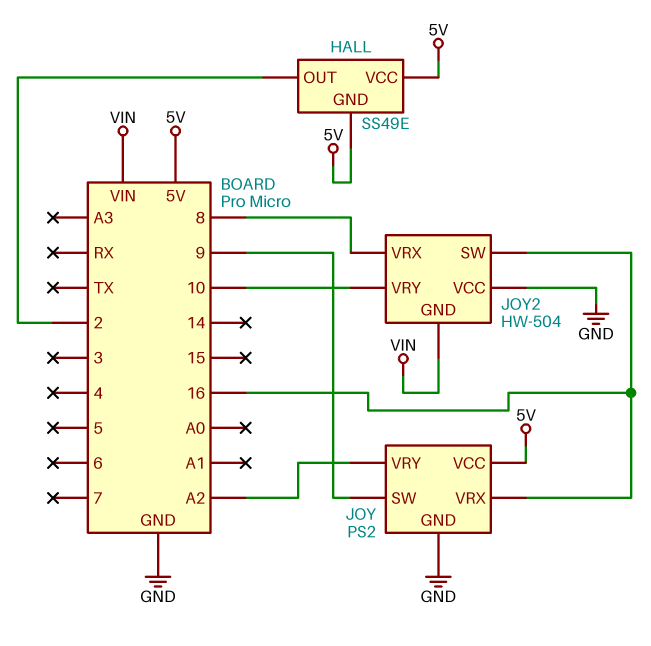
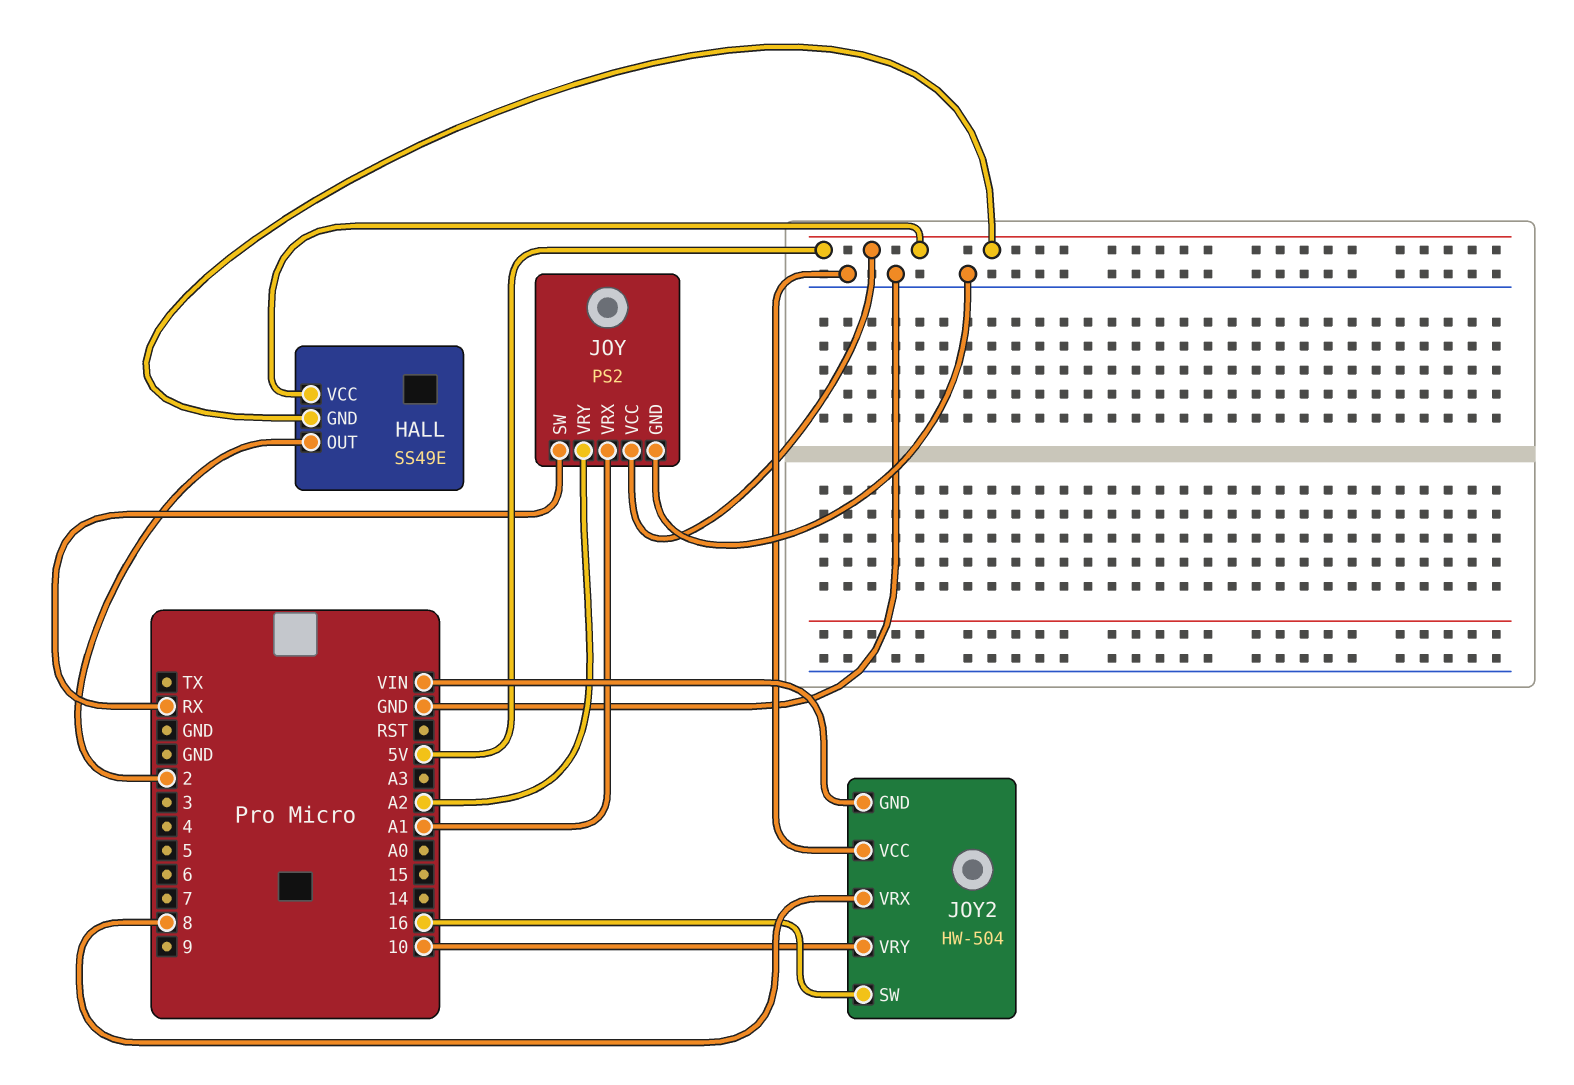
JOY pin SW: 9 -> RX
JOY pin VRX: 16 -> A1

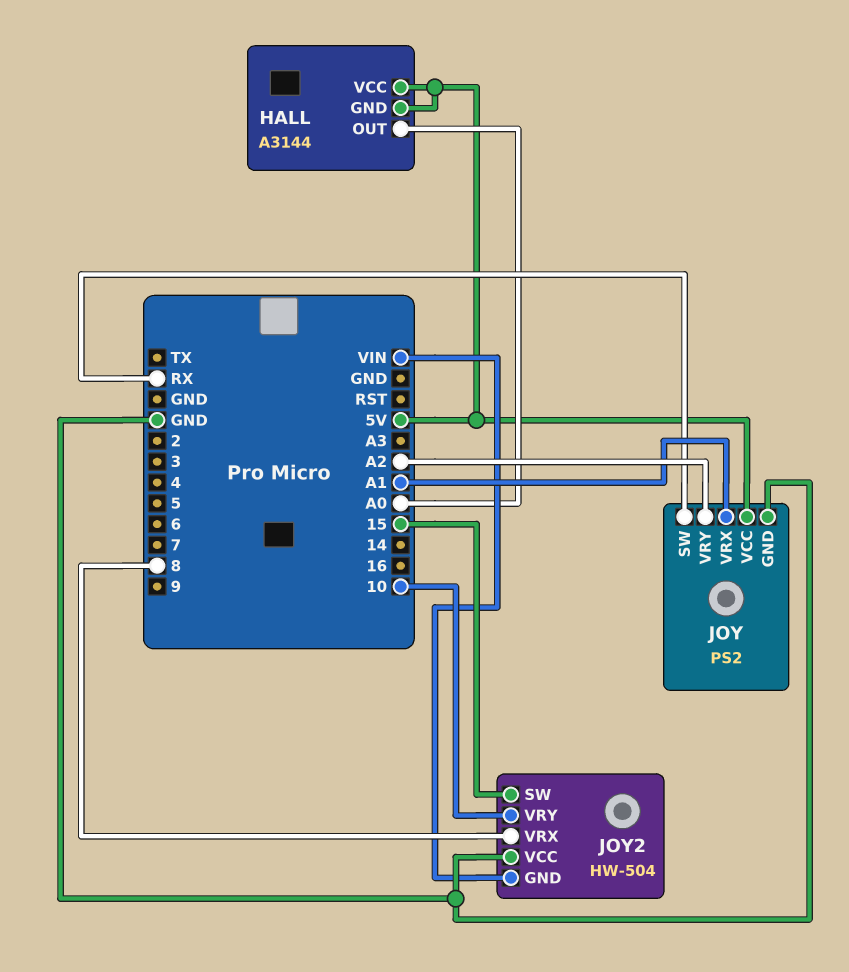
HALL: SS49E -> A3144
HALL pin OUT: 2 -> A0
JOY2 pin SW: 16 -> 15

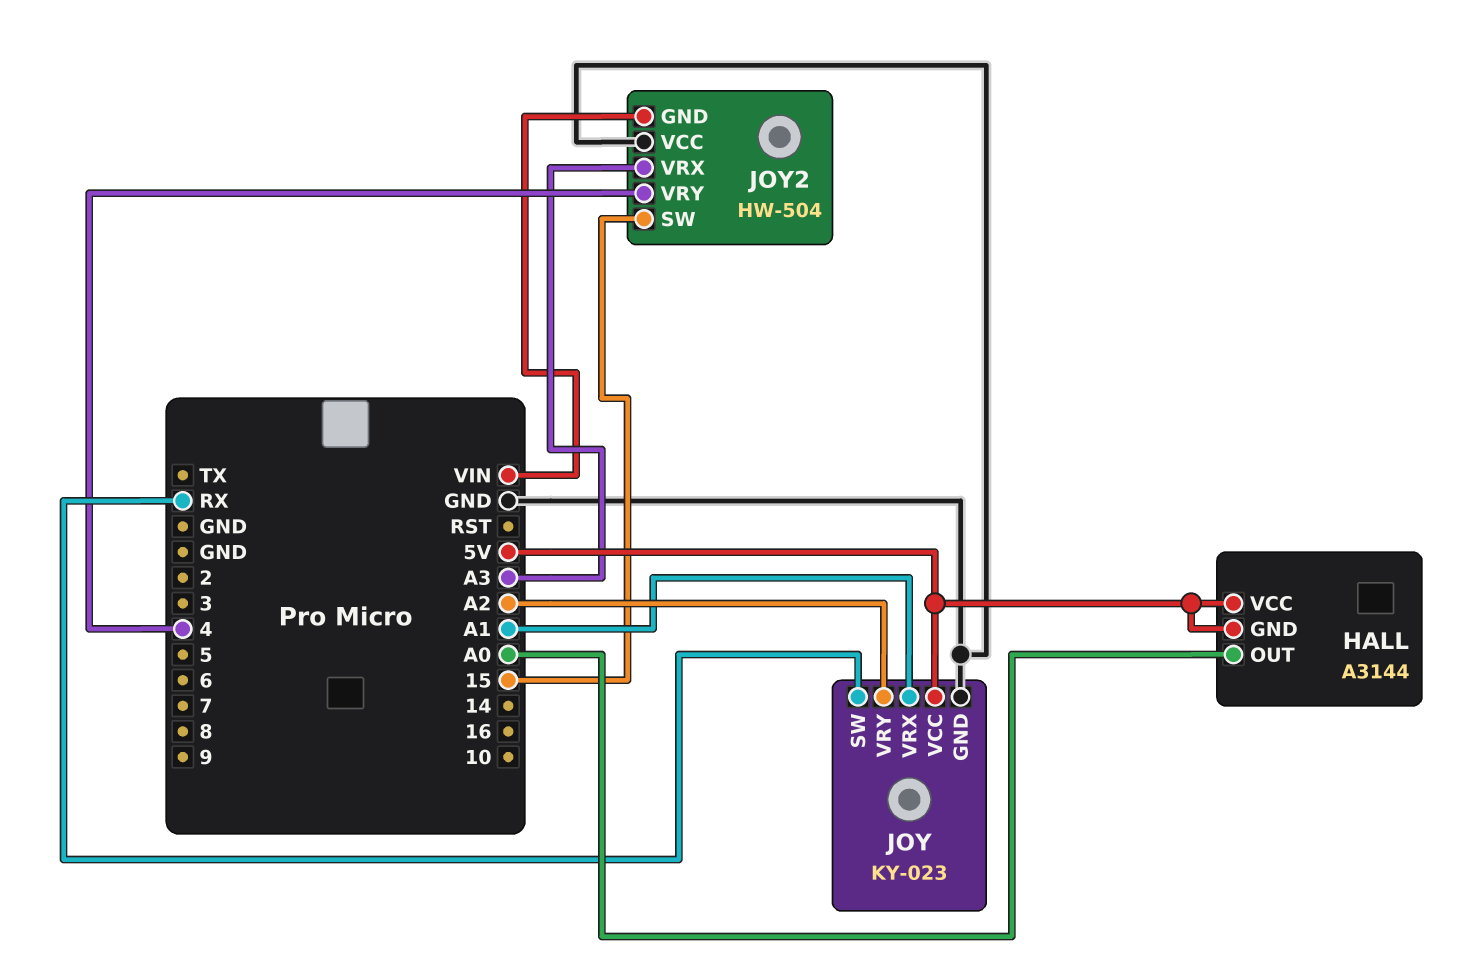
JOY: PS2 -> KY-023
JOY2 pin VRX: 8 -> A3
JOY2 pin VRY: 10 -> 4

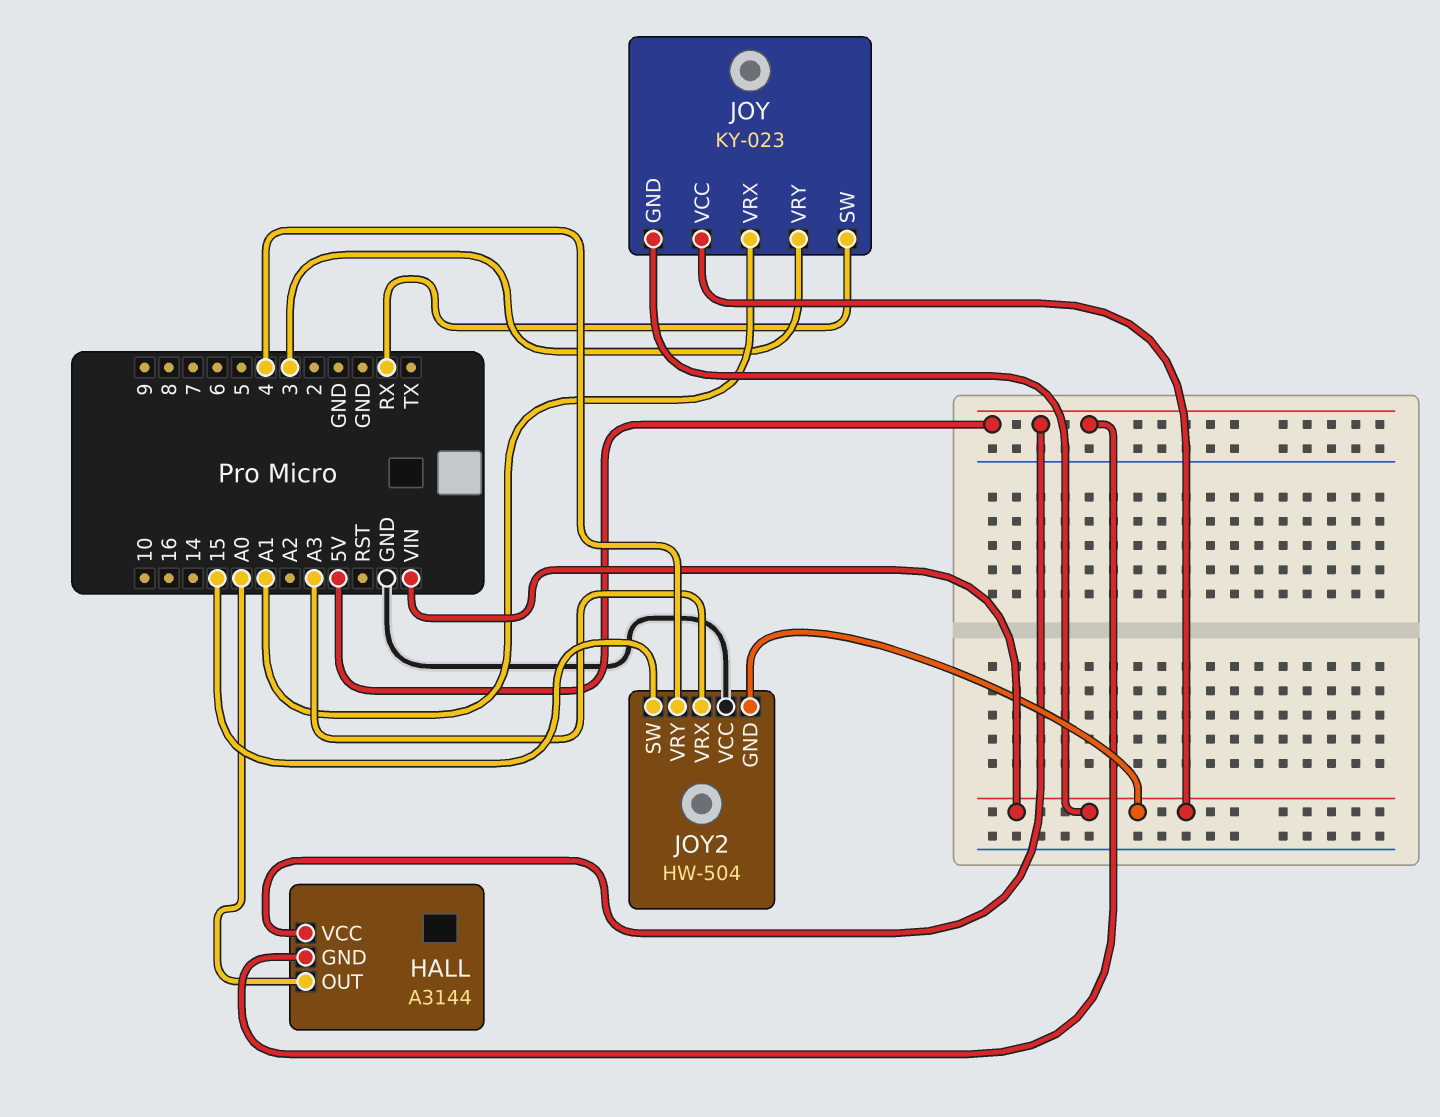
JOY pin GND: GND -> VIN
JOY pin VCC: 5V -> VIN
JOY pin VRY: A2 -> 3

